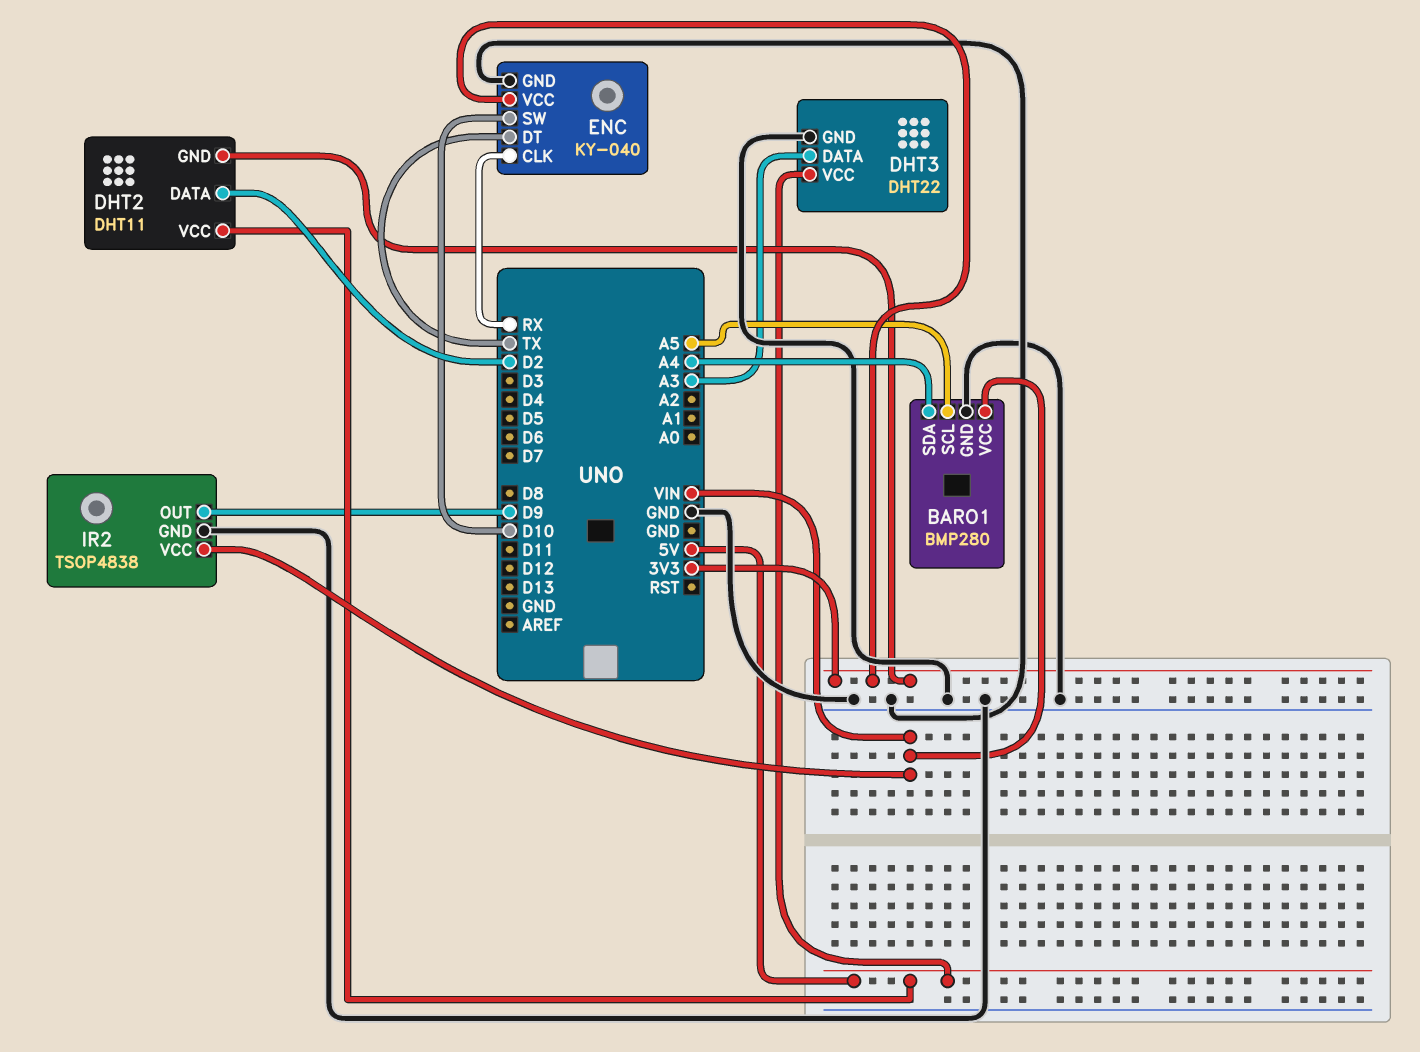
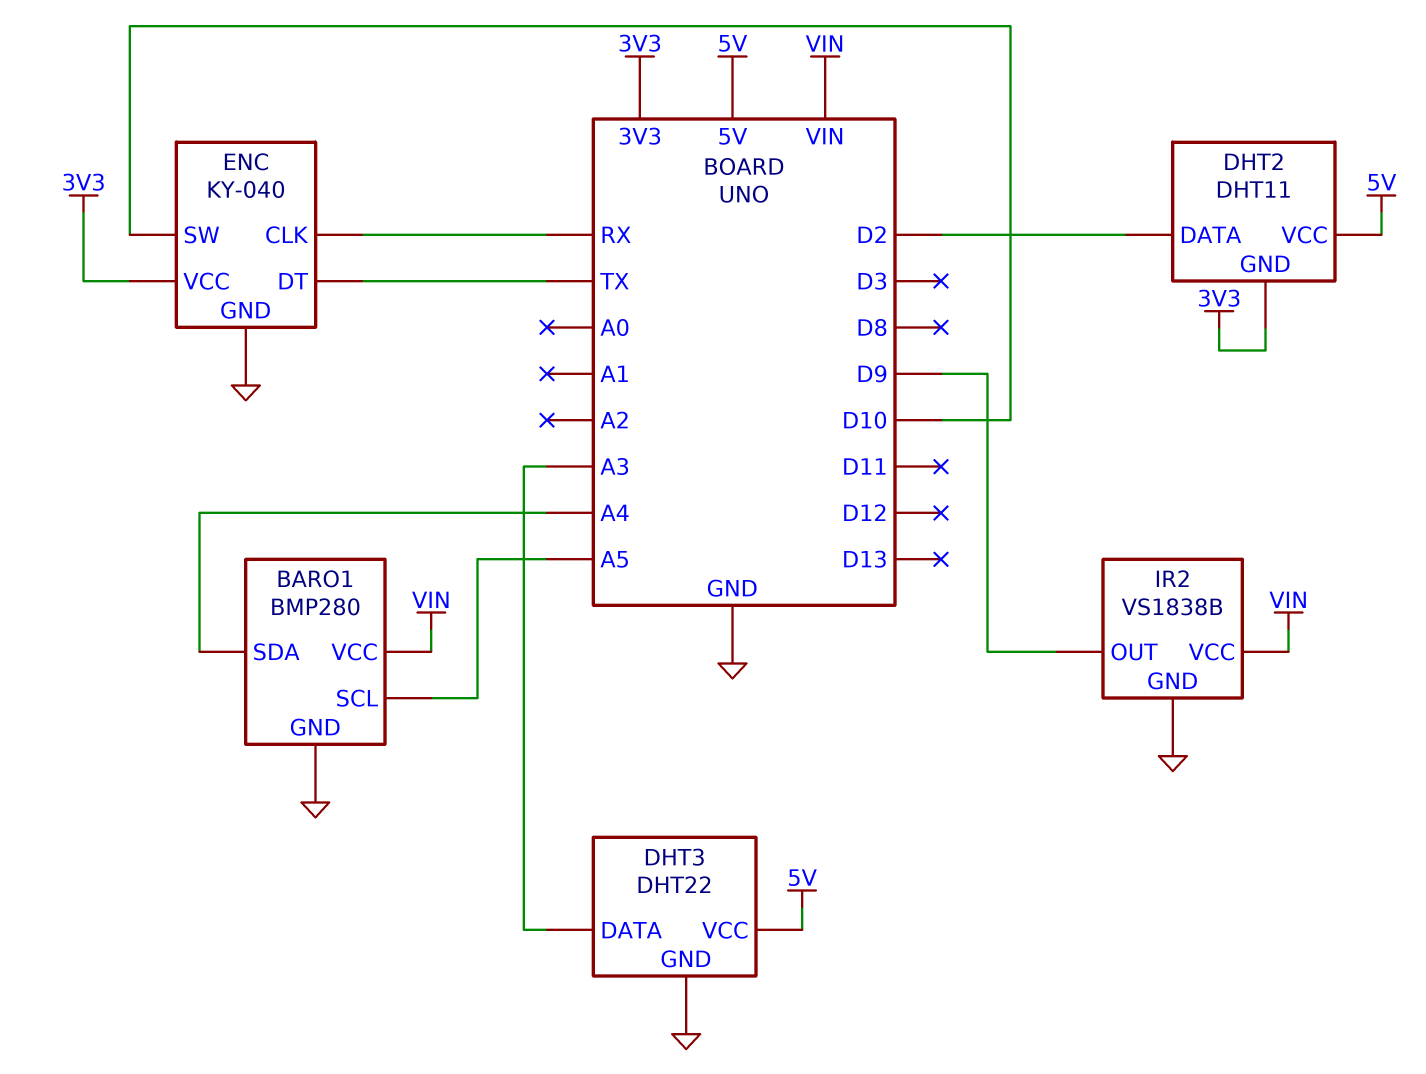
IR2: TSOP4838 -> VS1838B

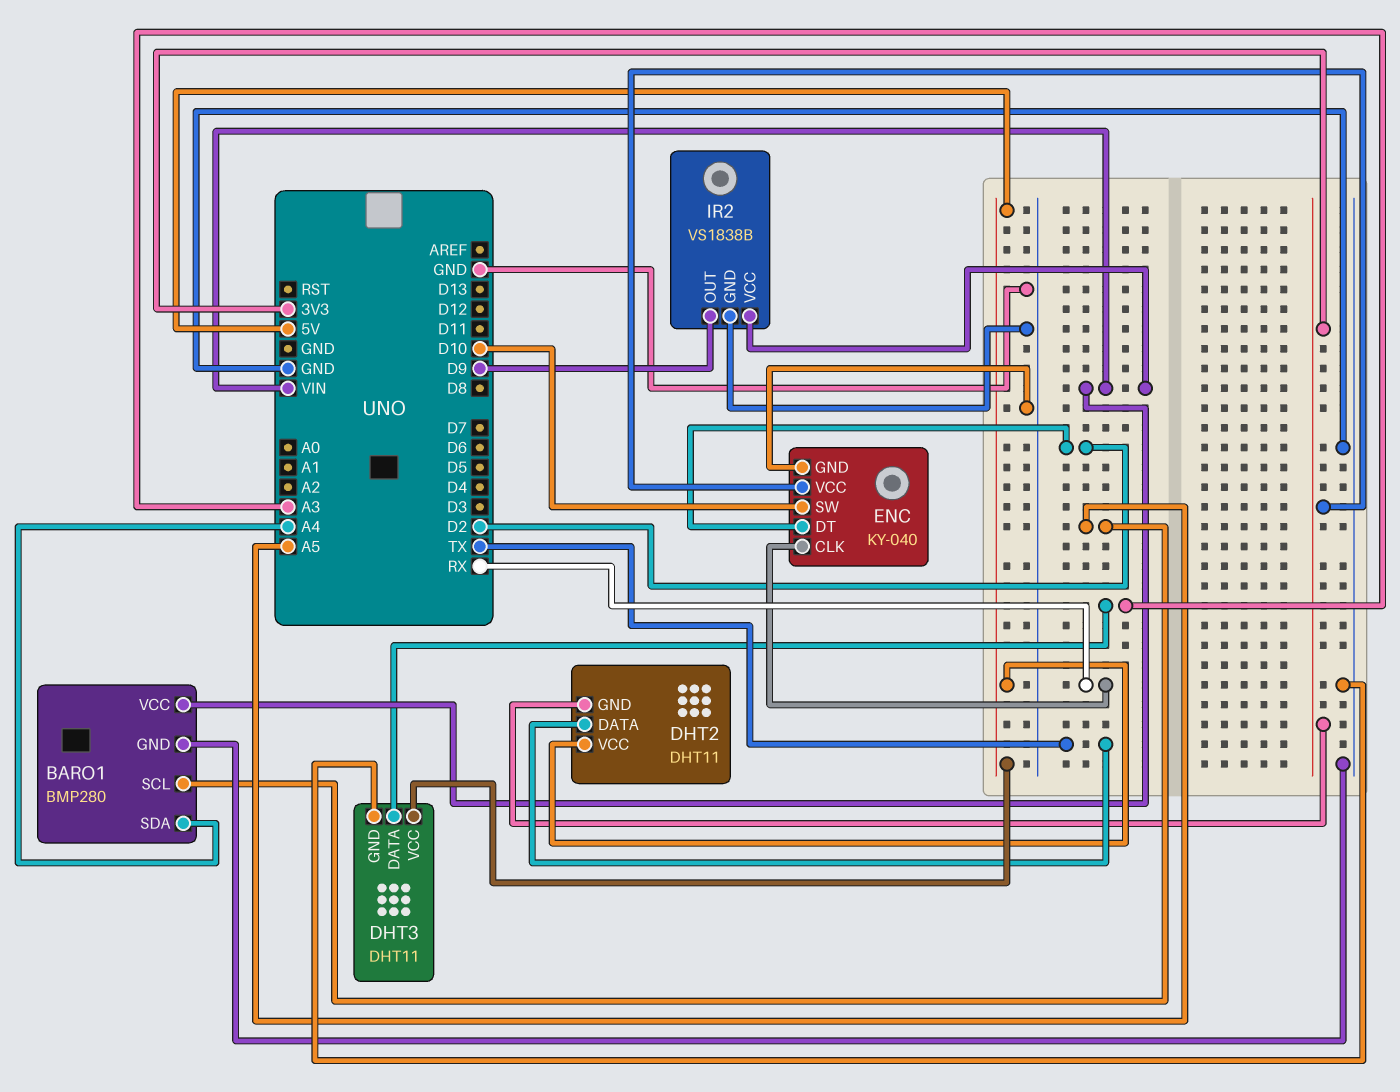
DHT2 pin DATA: D2 -> TX
DHT3: DHT22 -> DHT11
ENC pin DT: TX -> D2

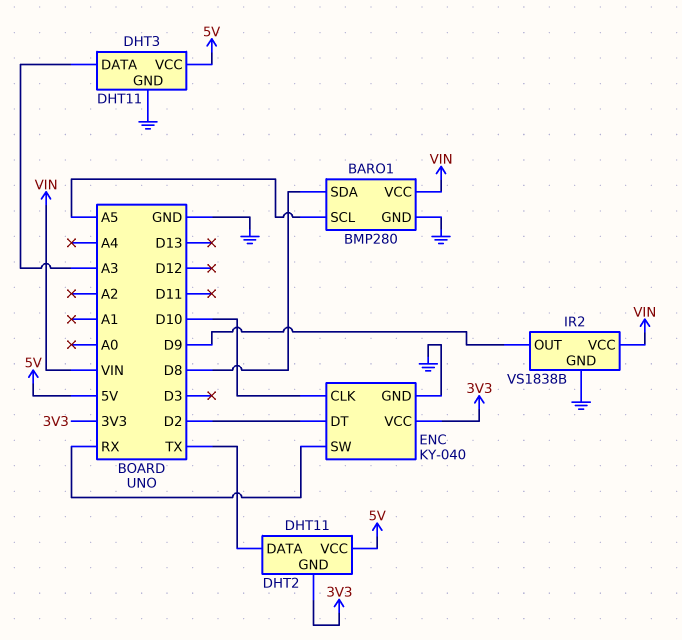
BARO1 pin SDA: A4 -> D8
ENC pin CLK: RX -> D10
ENC pin SW: D10 -> RX

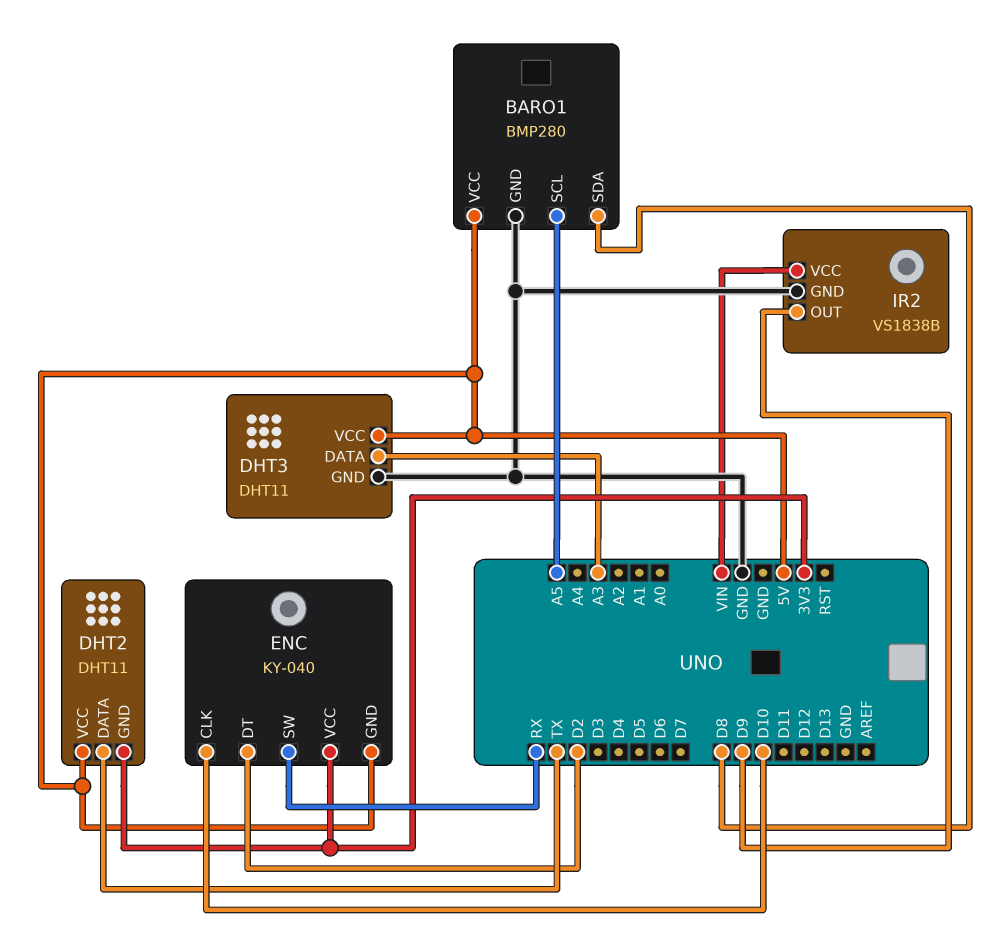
BARO1 pin VCC: VIN -> 5V
ENC pin GND: GND -> 5V

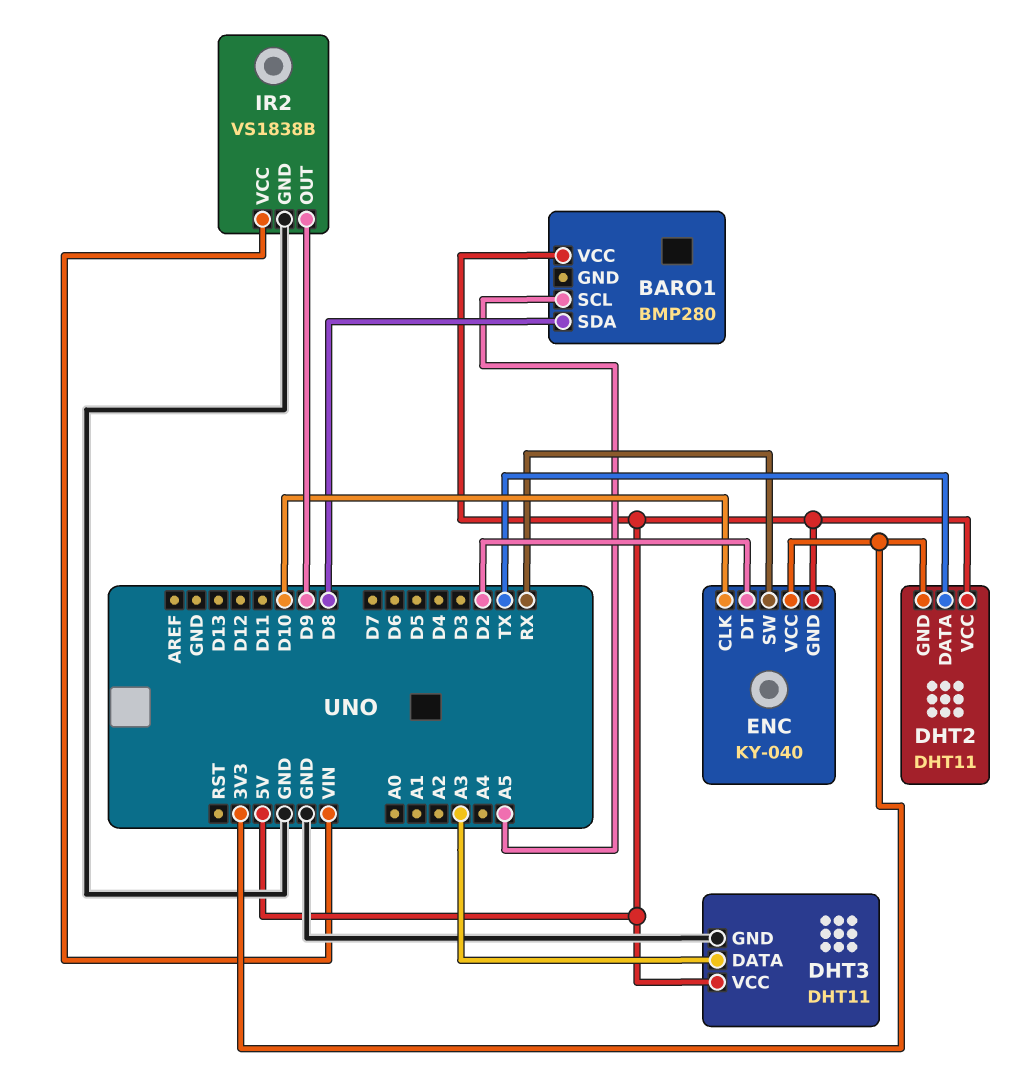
BARO1 pin GND: GND -> none

